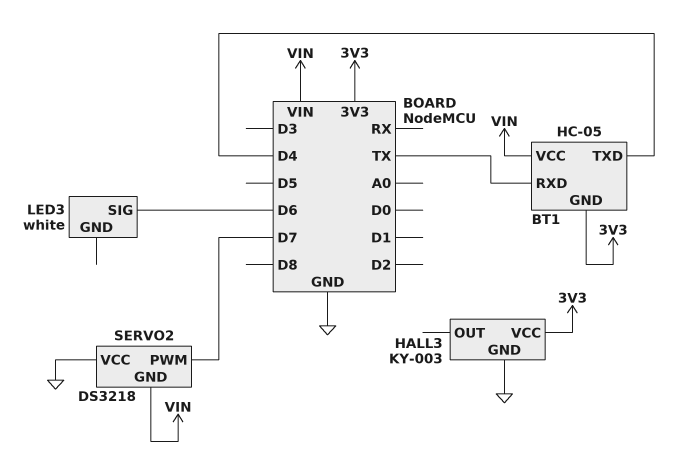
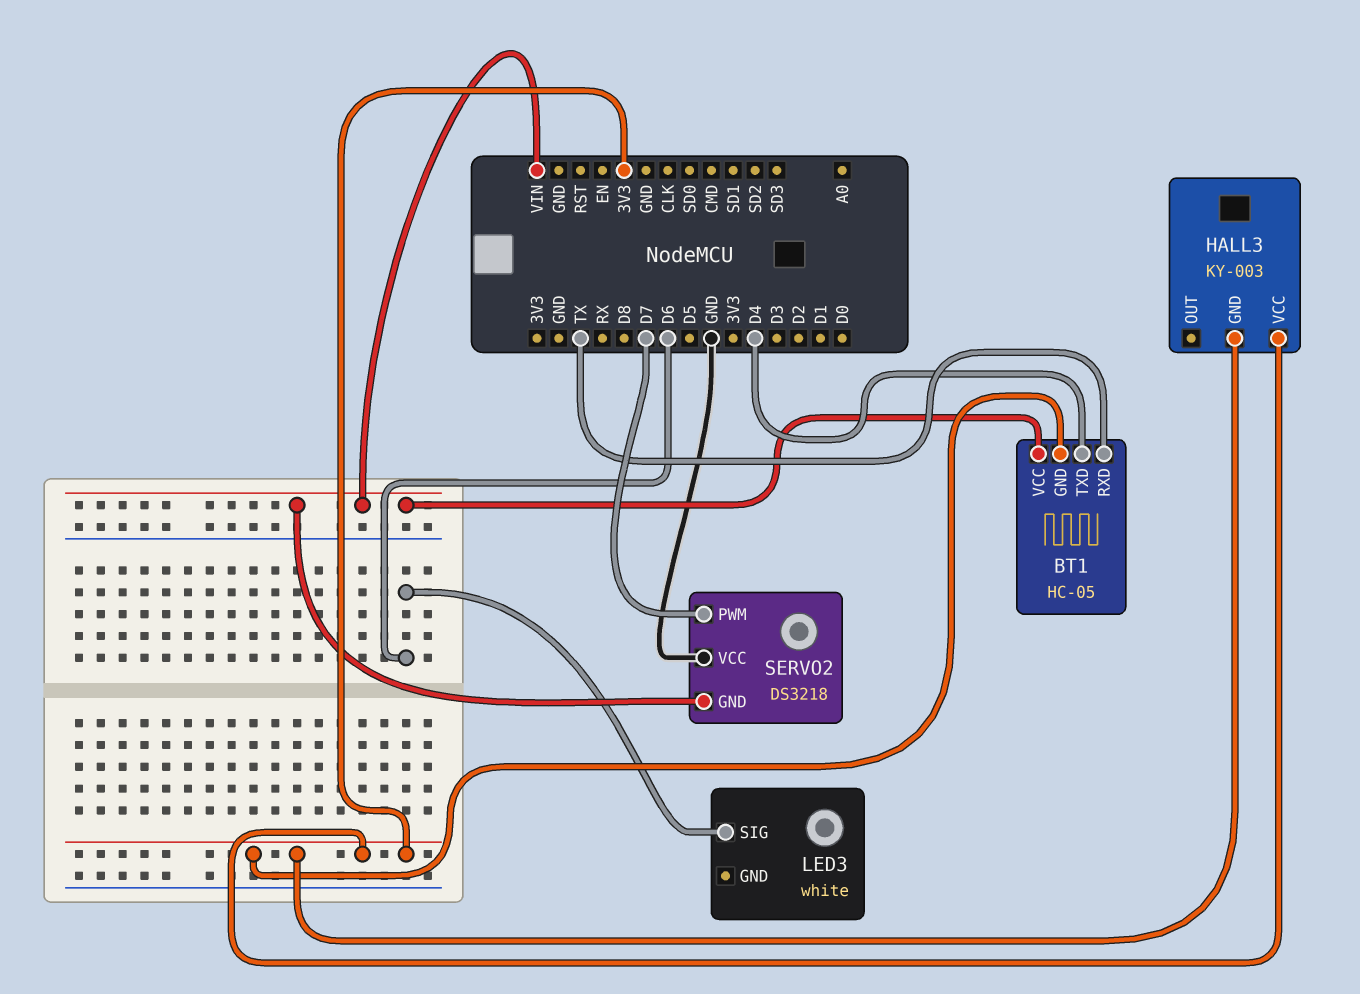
HALL3 pin GND: GND -> 3V3

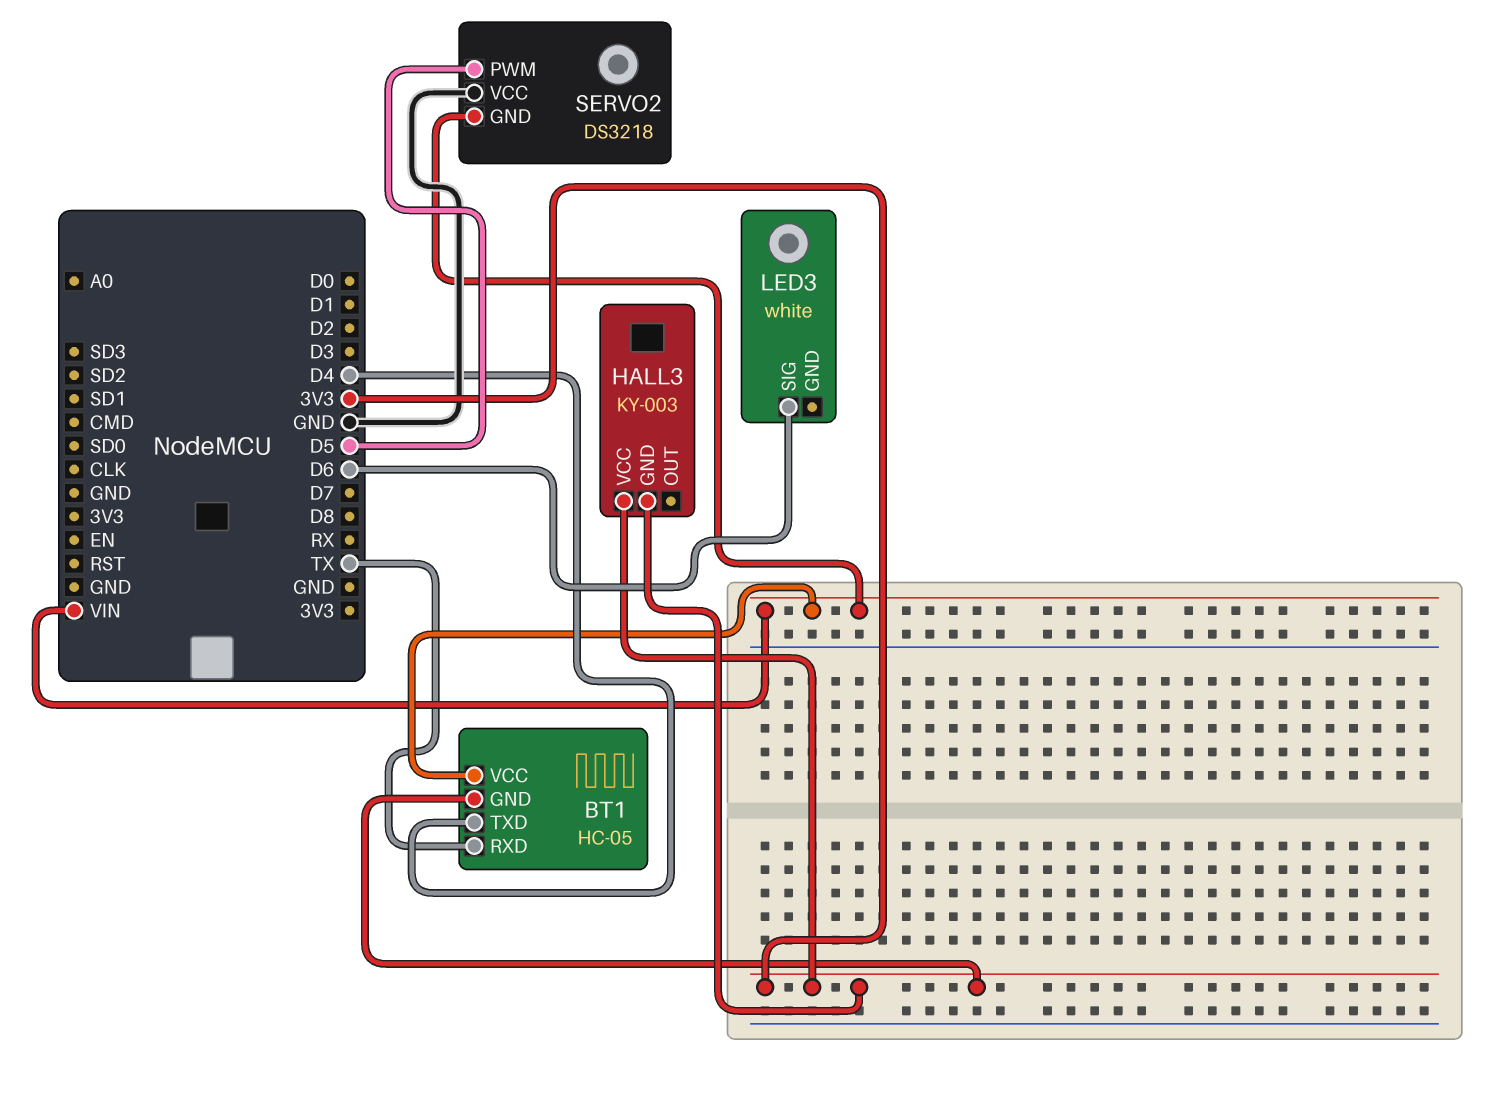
SERVO2 pin PWM: D7 -> D5

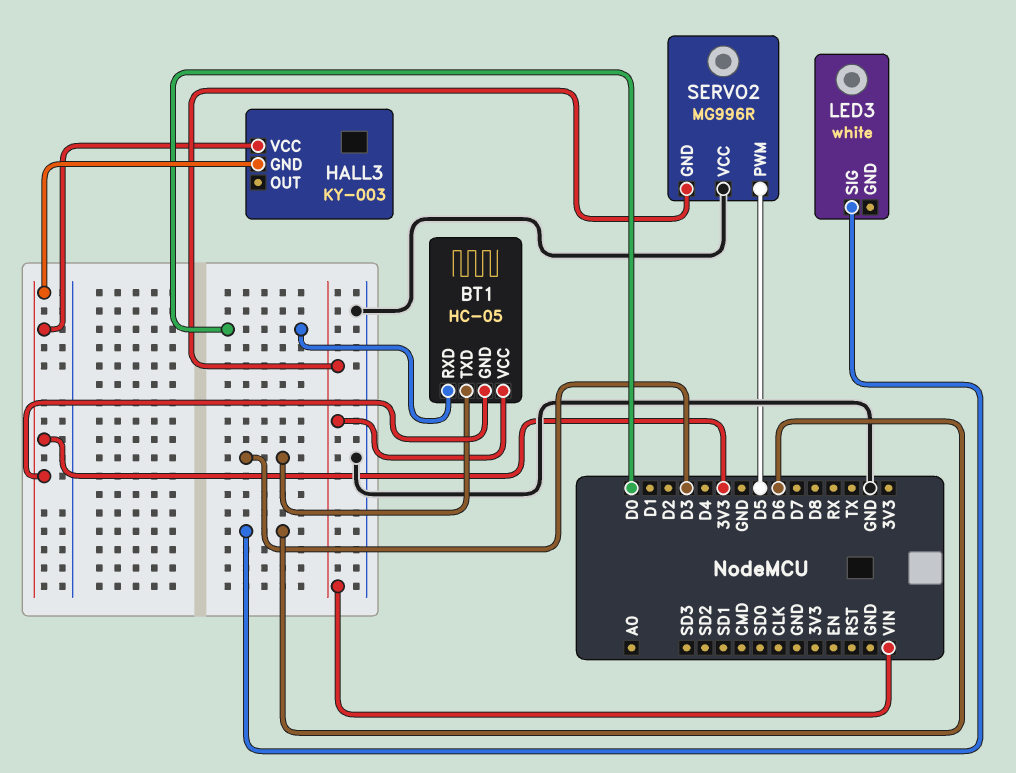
BT1 pin RXD: TX -> D0
BT1 pin TXD: D4 -> D3
SERVO2: DS3218 -> MG996R

